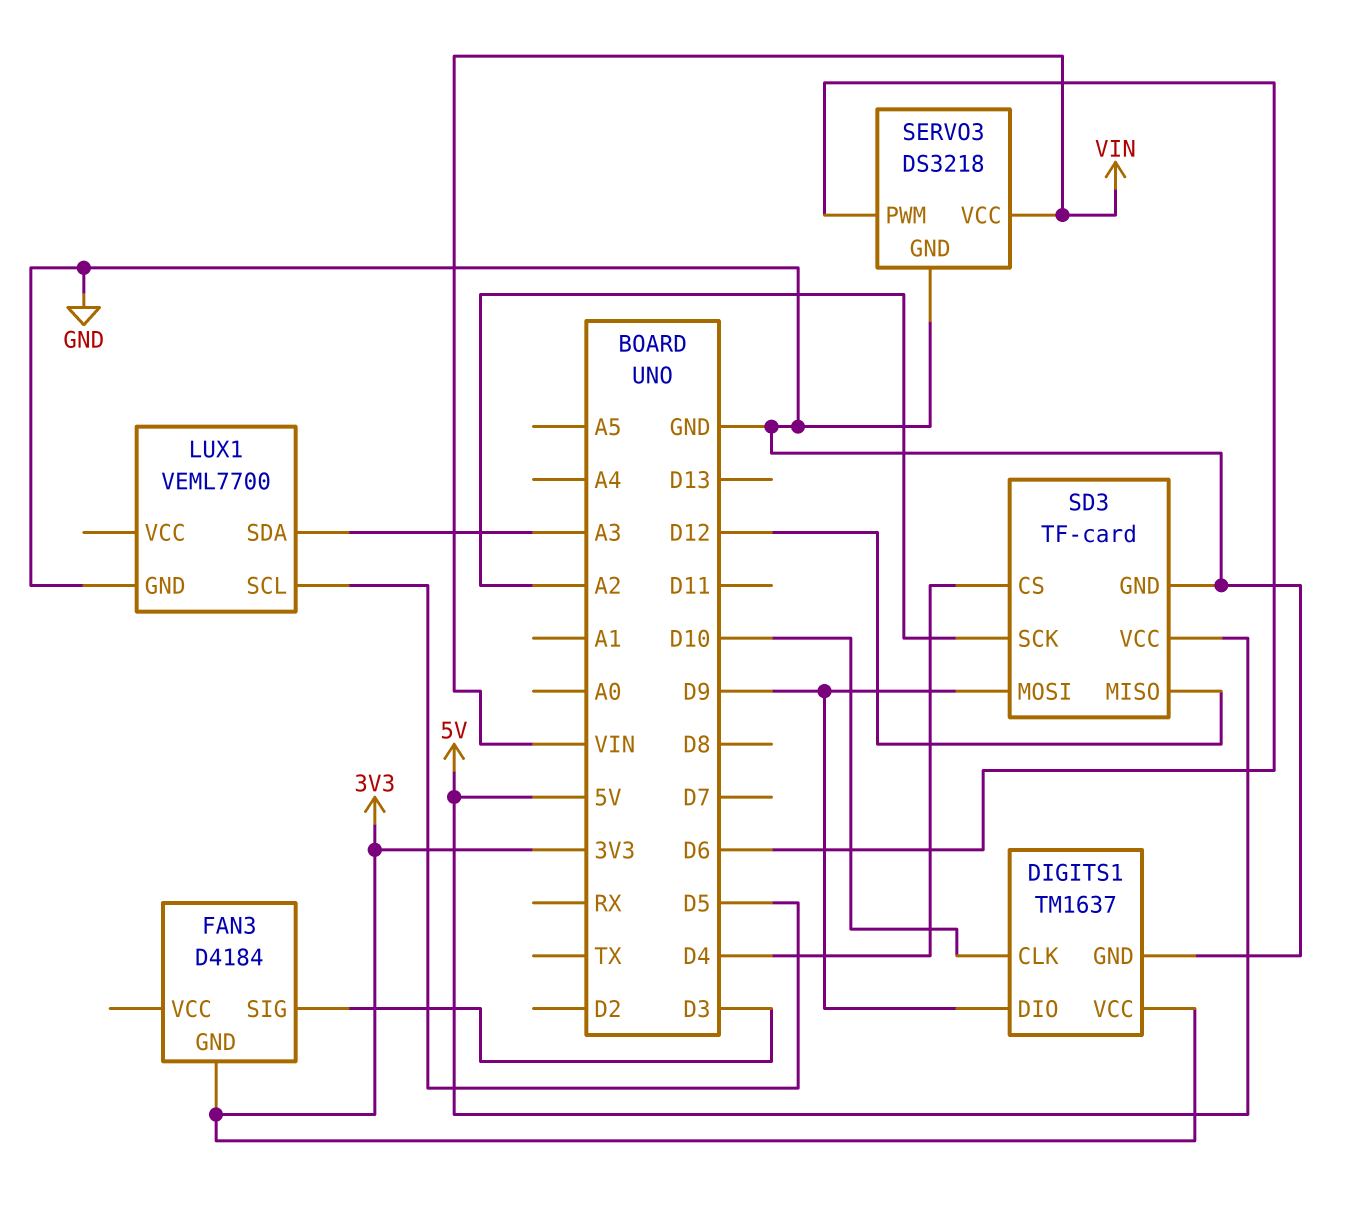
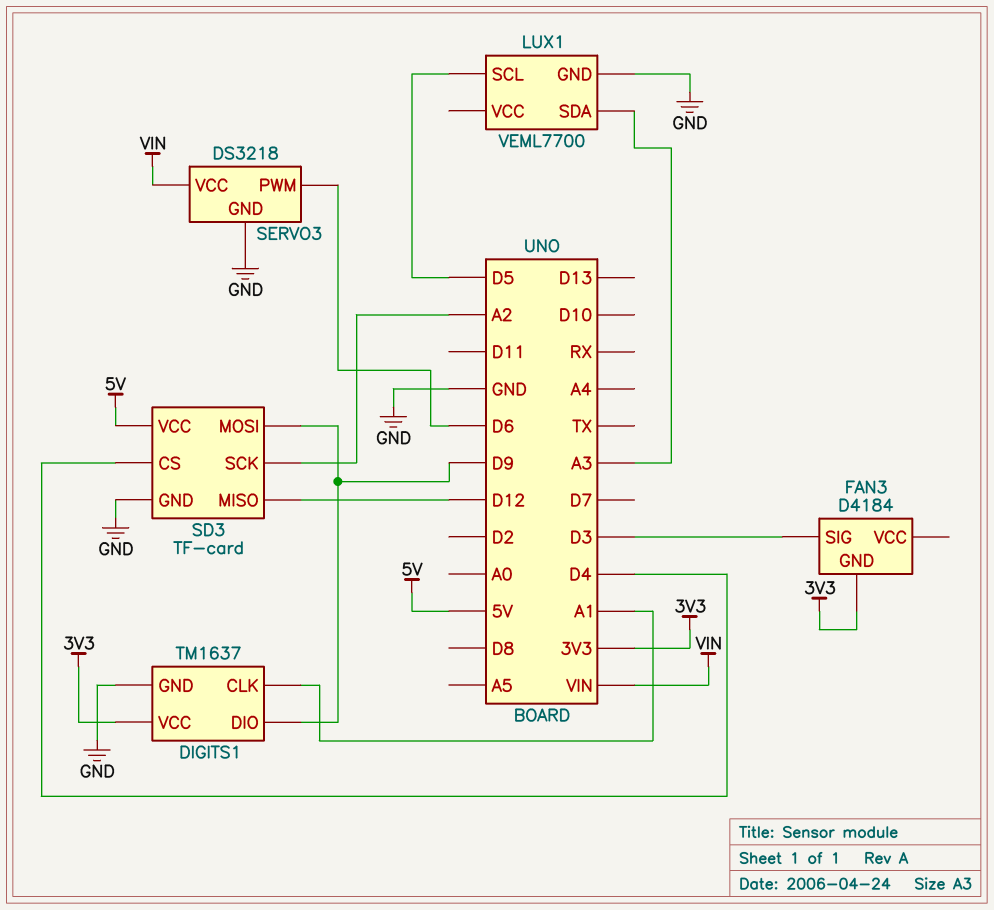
DIGITS1 pin CLK: D10 -> A1

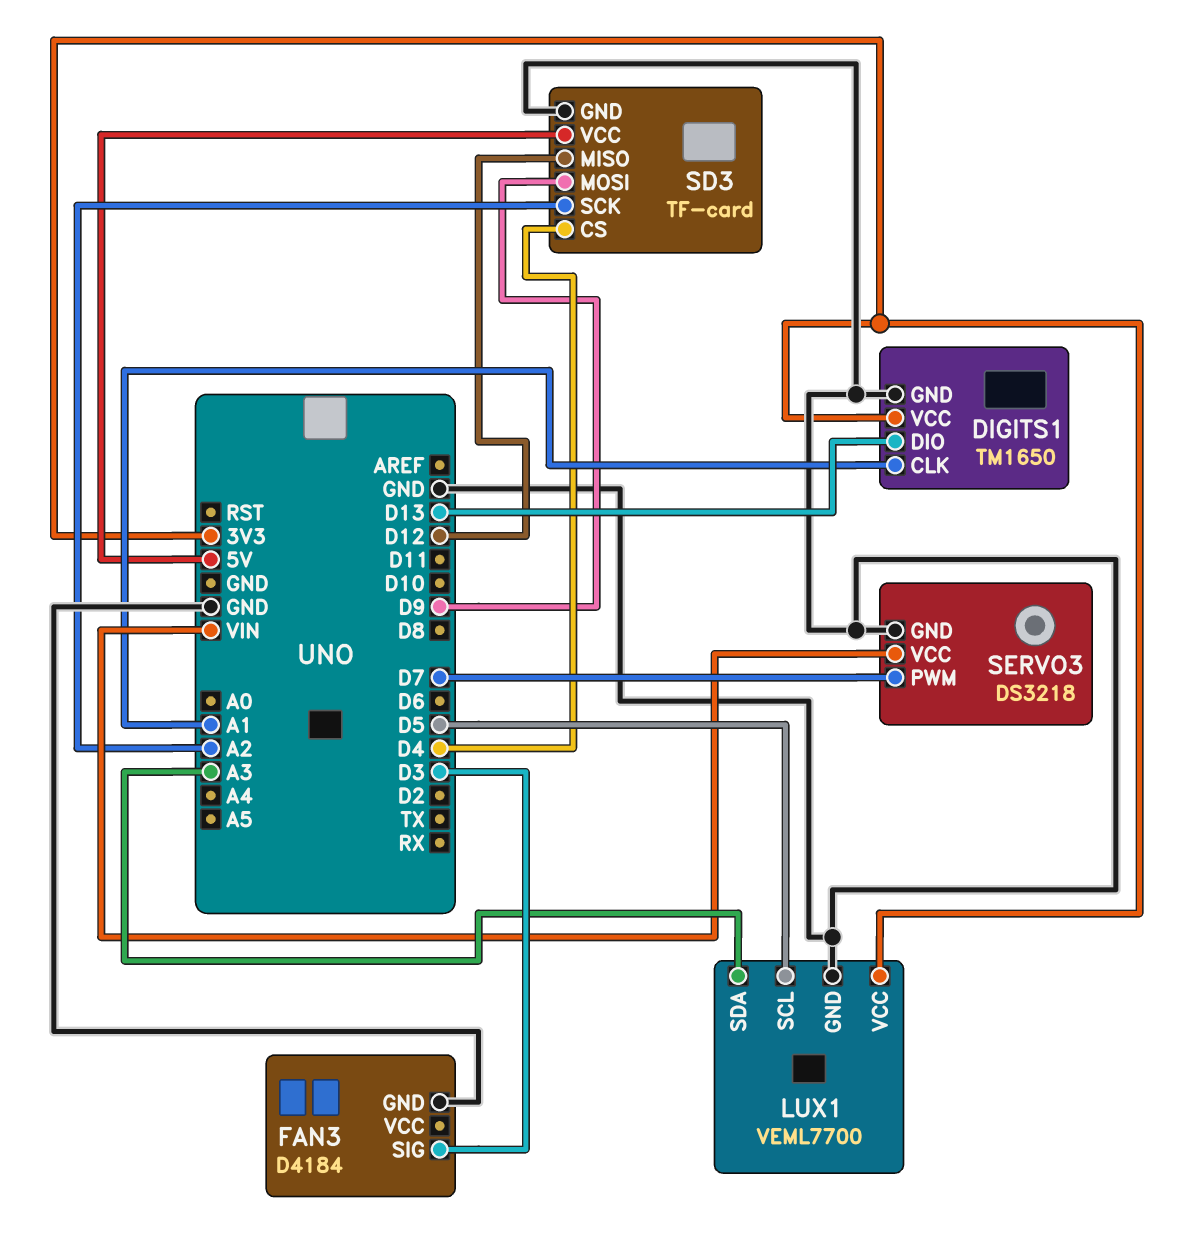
DIGITS1: TM1637 -> TM1650
DIGITS1 pin DIO: D9 -> D13
FAN3 pin GND: 3V3 -> GND
LUX1 pin VCC: none -> 3V3
SERVO3 pin PWM: D6 -> D7

